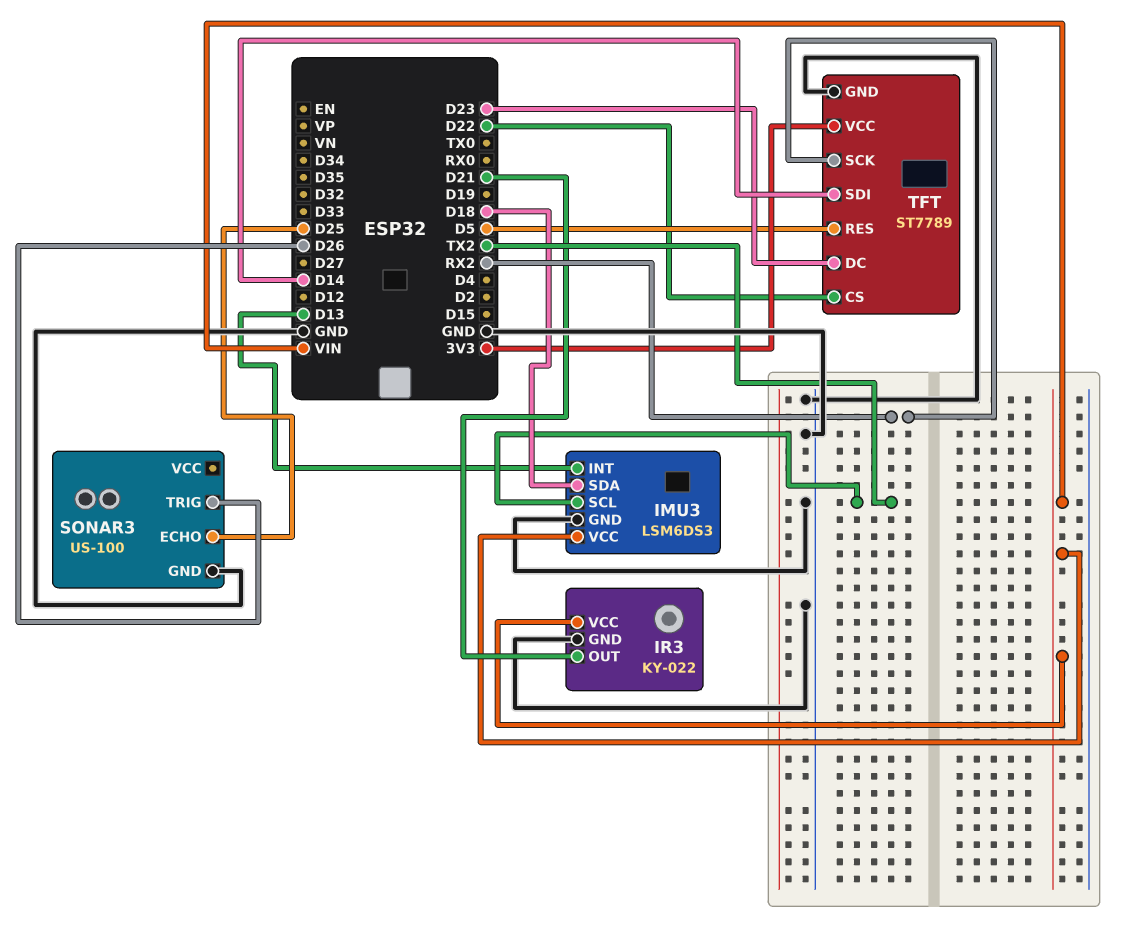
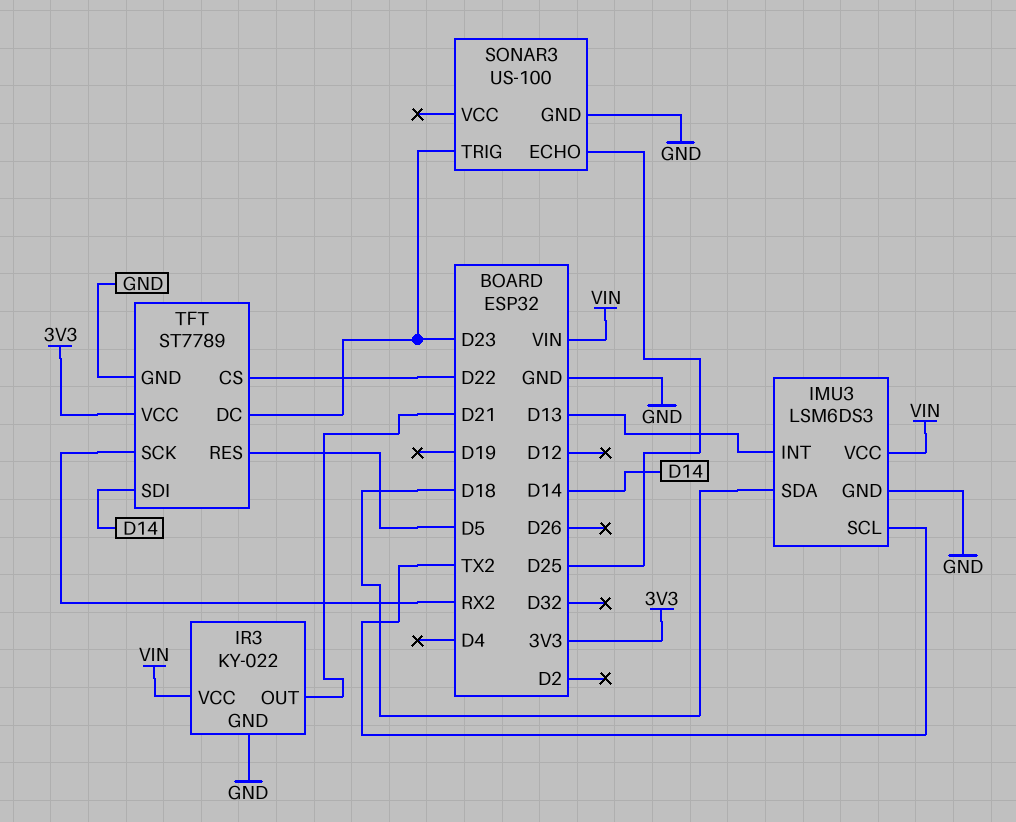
SONAR3 pin TRIG: D26 -> D23

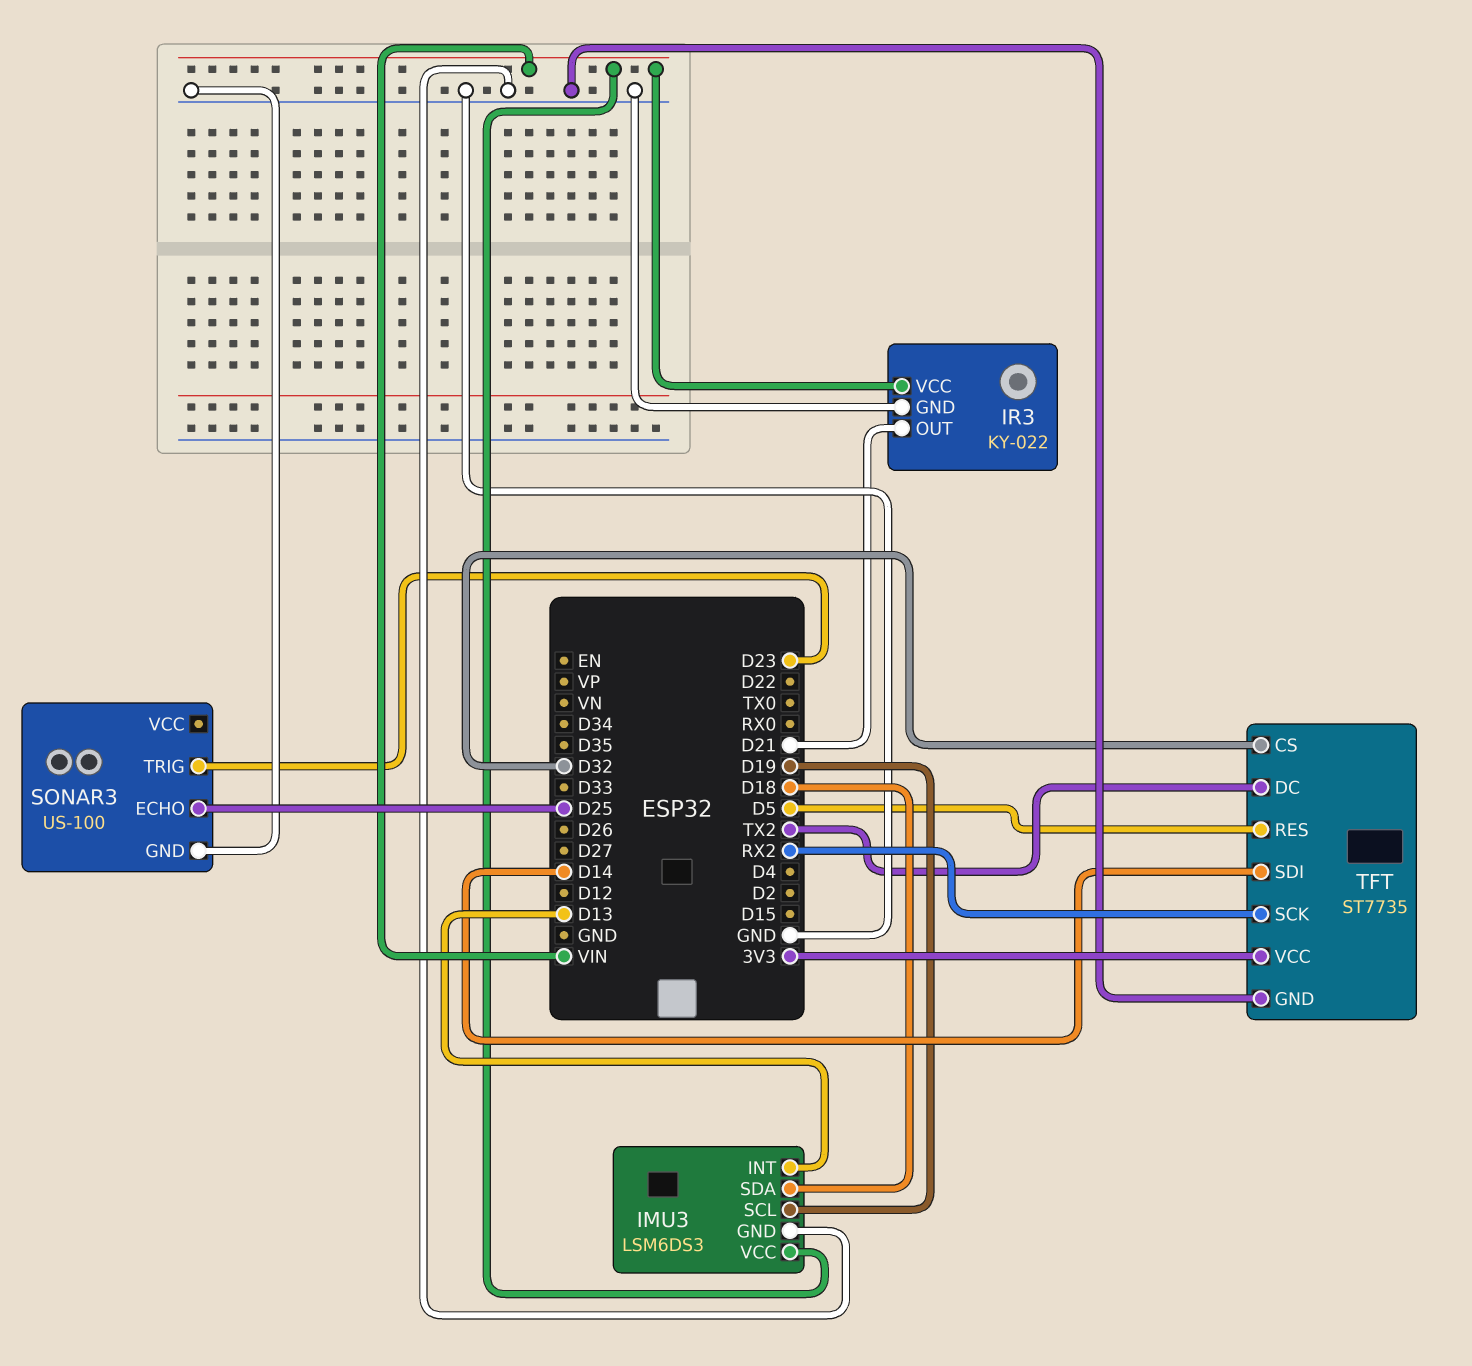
IMU3 pin SCL: TX2 -> D19
TFT: ST7789 -> ST7735
TFT pin CS: D22 -> D32
TFT pin DC: D23 -> TX2

